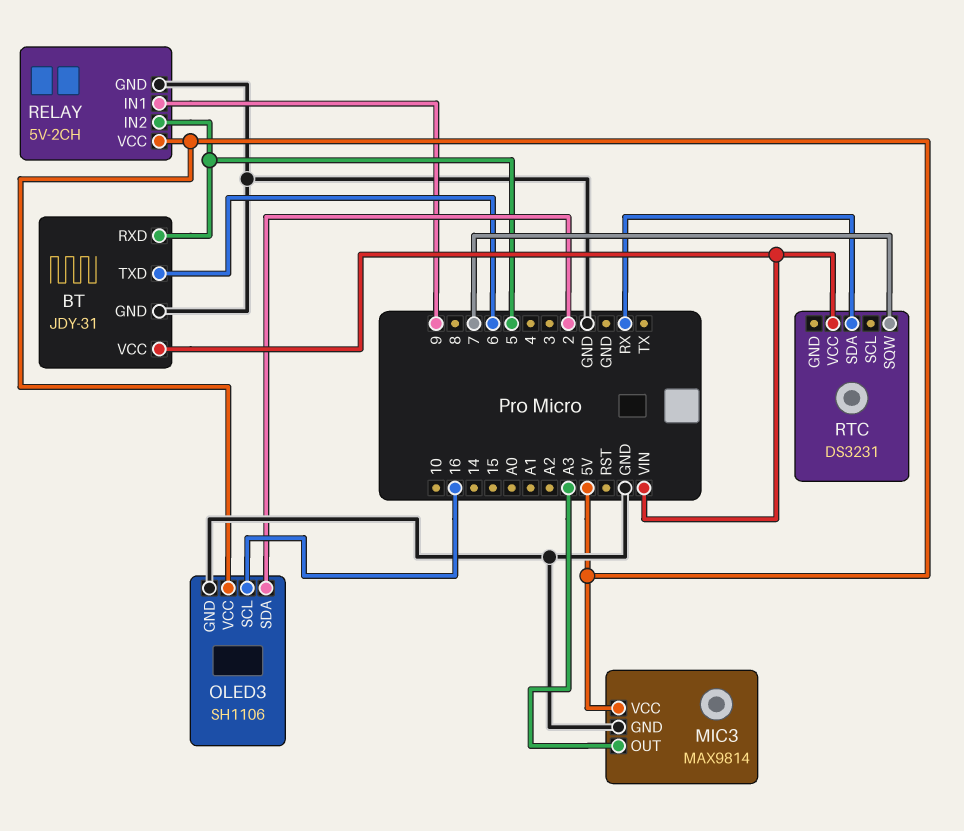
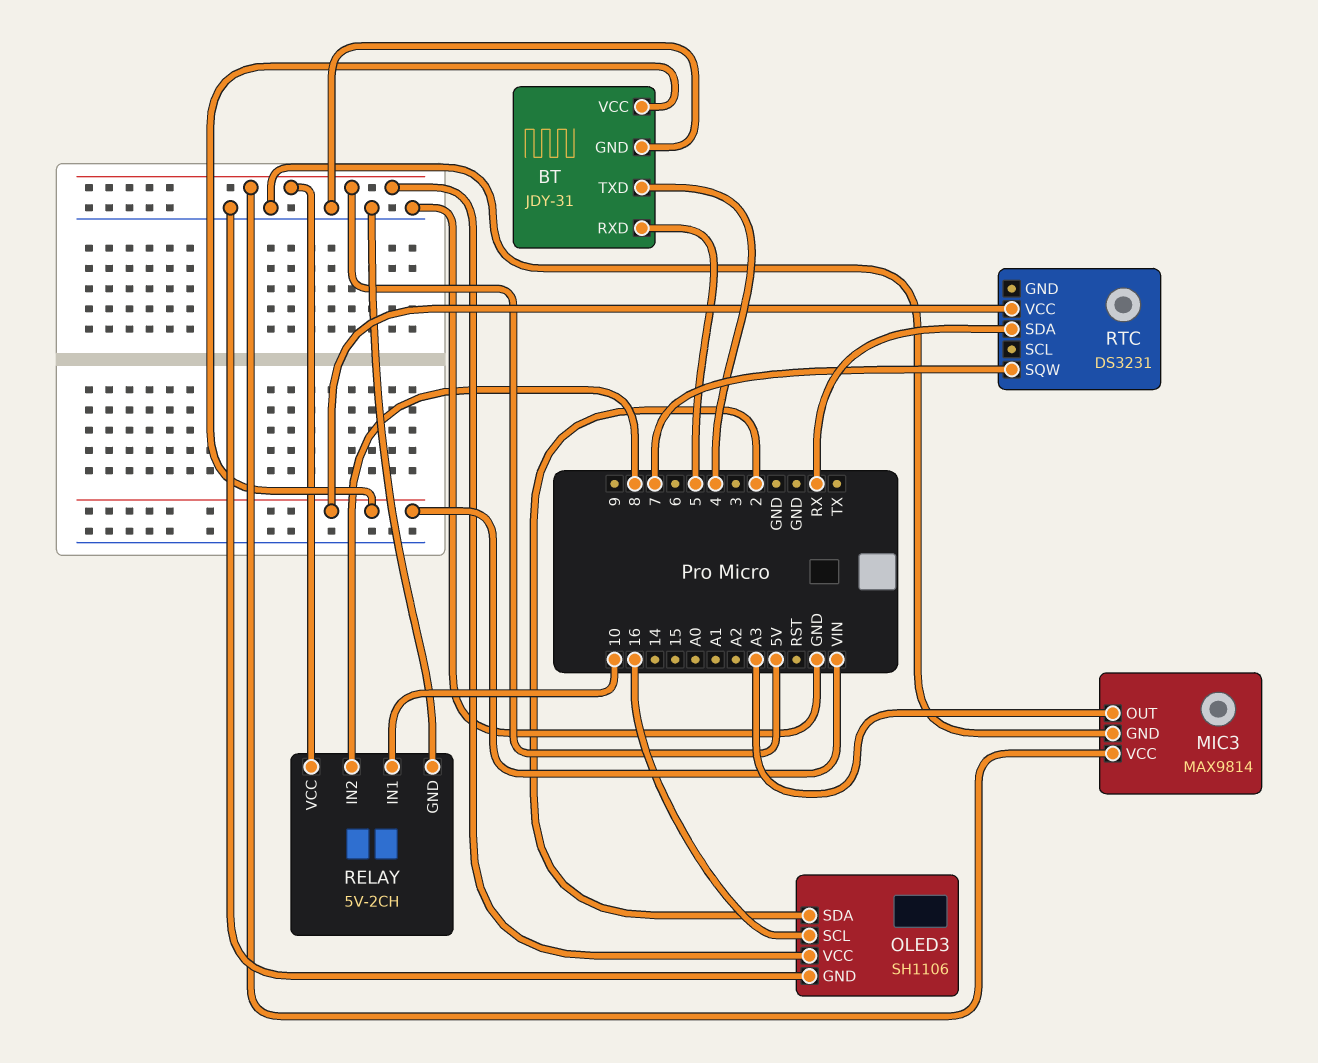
BT pin TXD: 6 -> 4
RELAY pin IN1: 9 -> 10
RELAY pin IN2: 5 -> 8

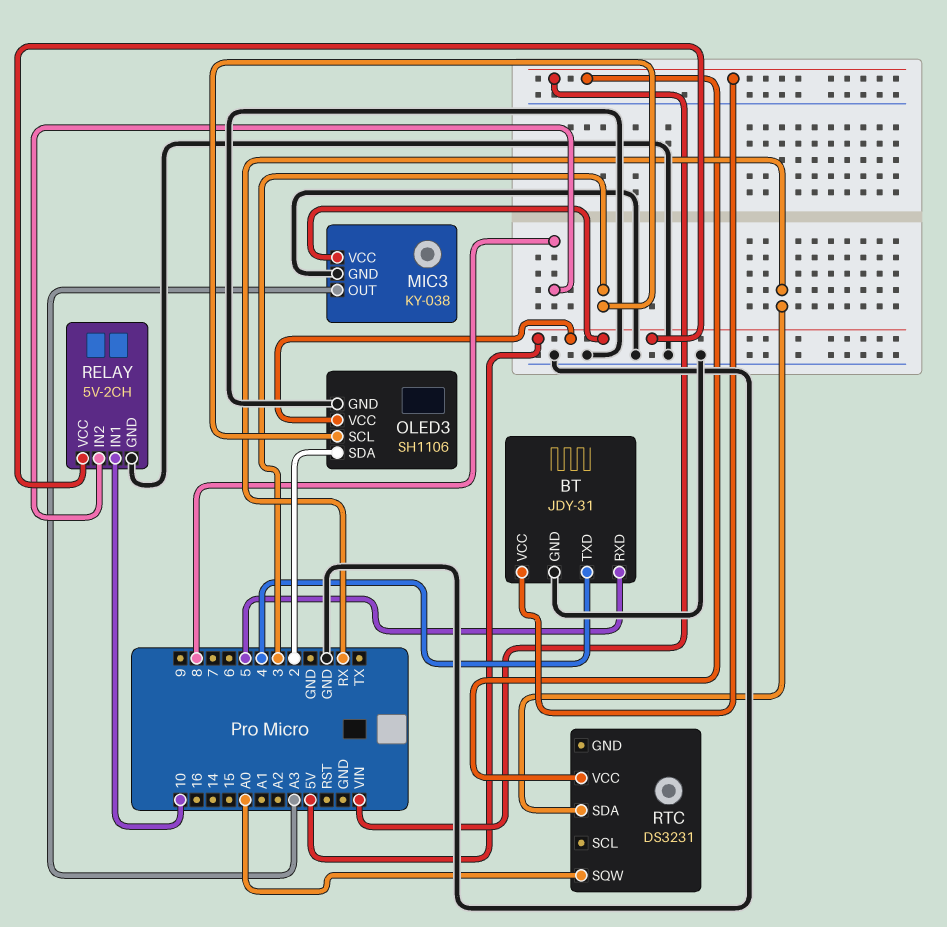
MIC3: MAX9814 -> KY-038
OLED3 pin SCL: 16 -> 3
RTC pin SQW: 7 -> A0

